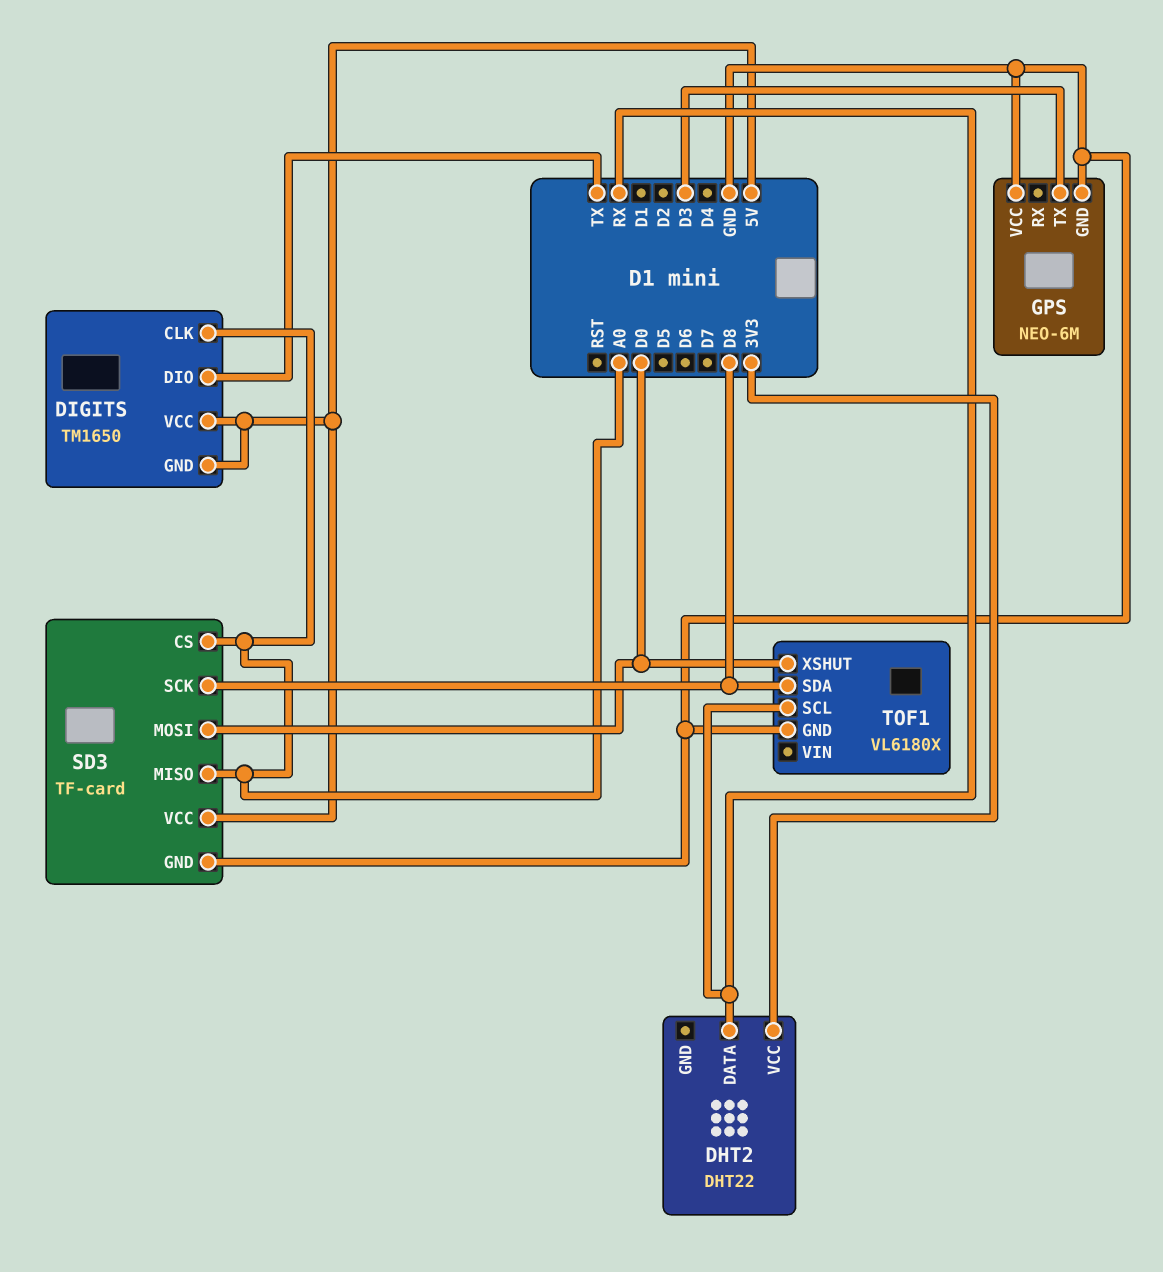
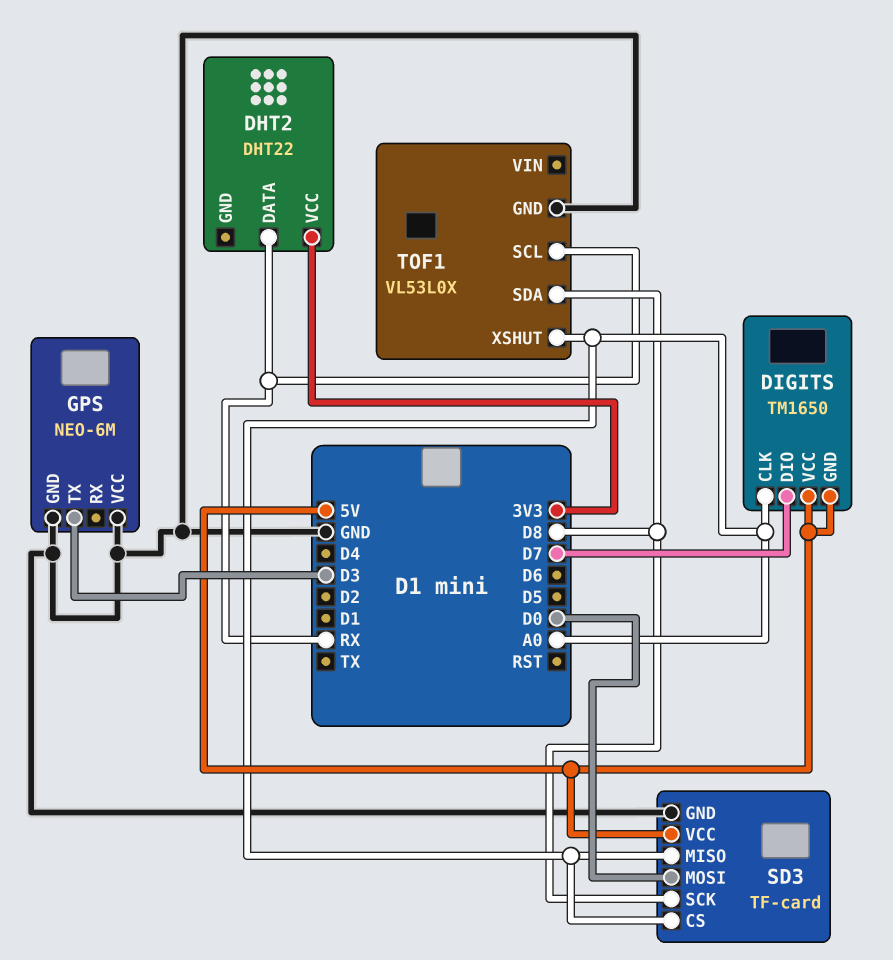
DIGITS pin DIO: TX -> D7
TOF1: VL6180X -> VL53L0X
TOF1 pin XSHUT: D0 -> A0

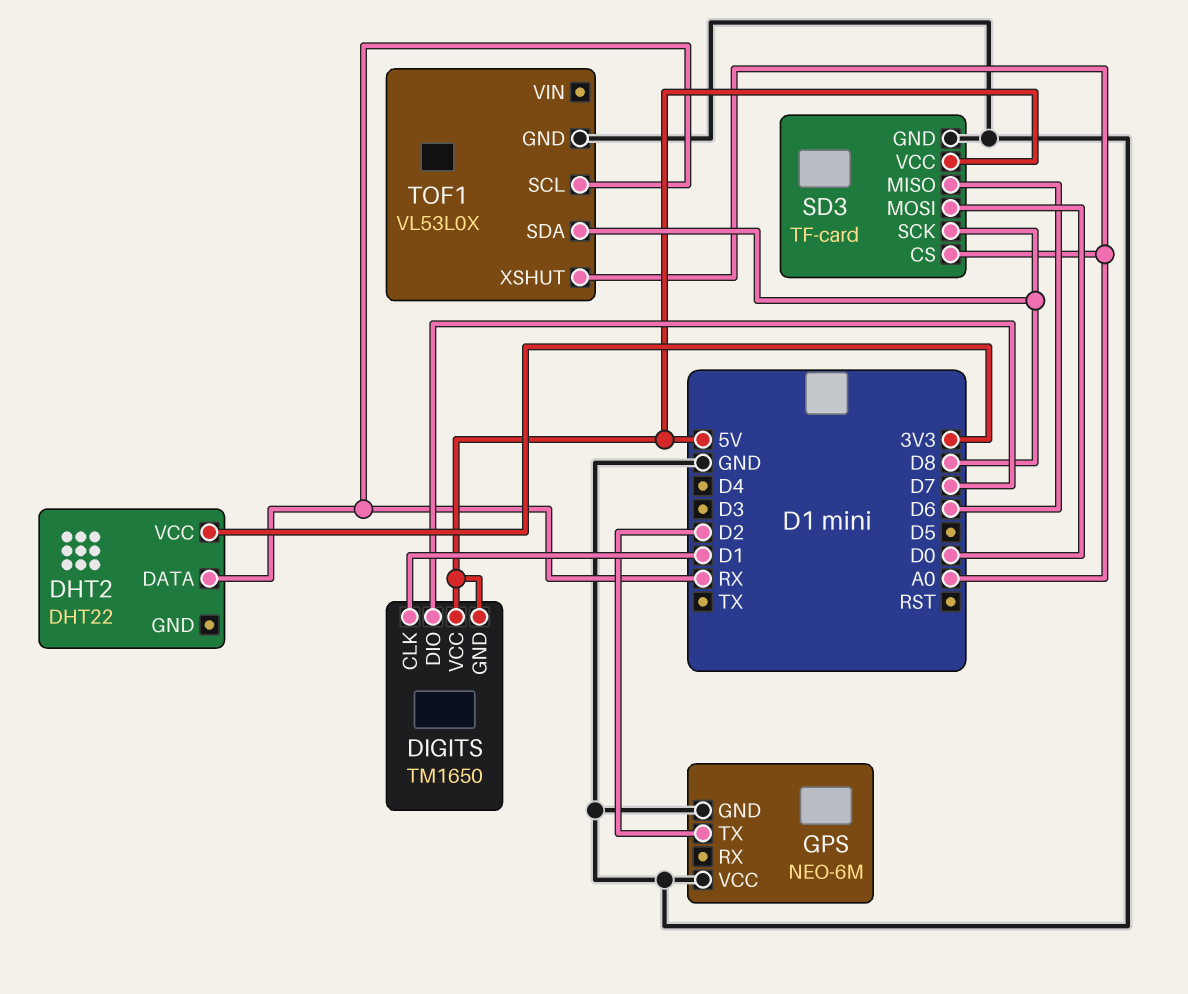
DIGITS pin CLK: A0 -> D1
GPS pin TX: D3 -> D2
SD3 pin MISO: A0 -> D6

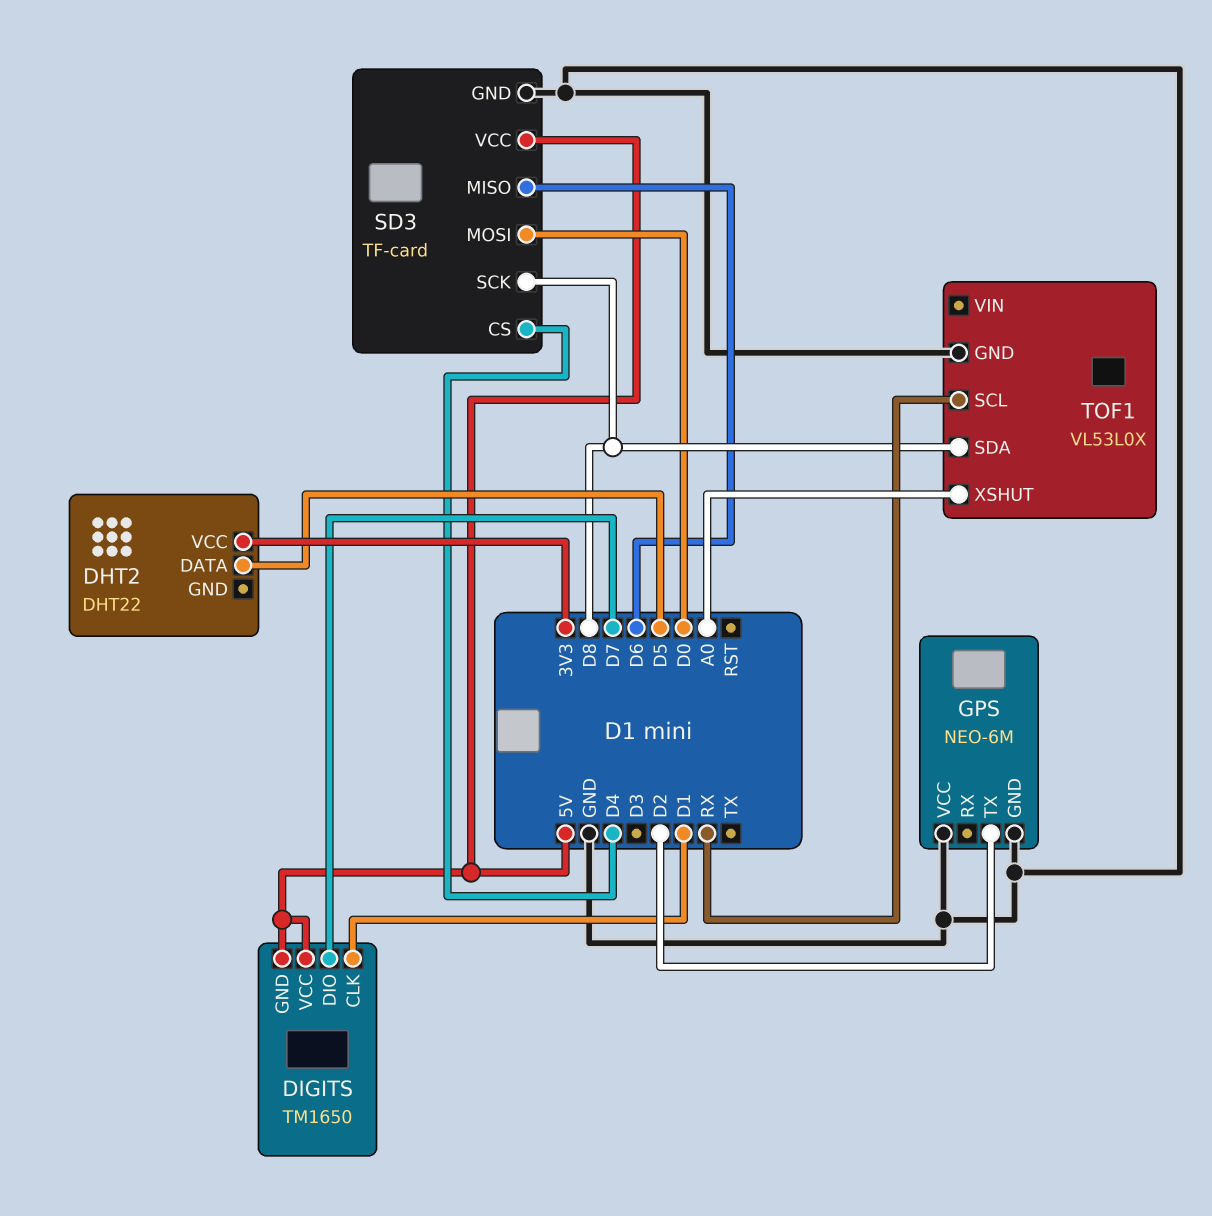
DHT2 pin DATA: RX -> D5
SD3 pin CS: A0 -> D4

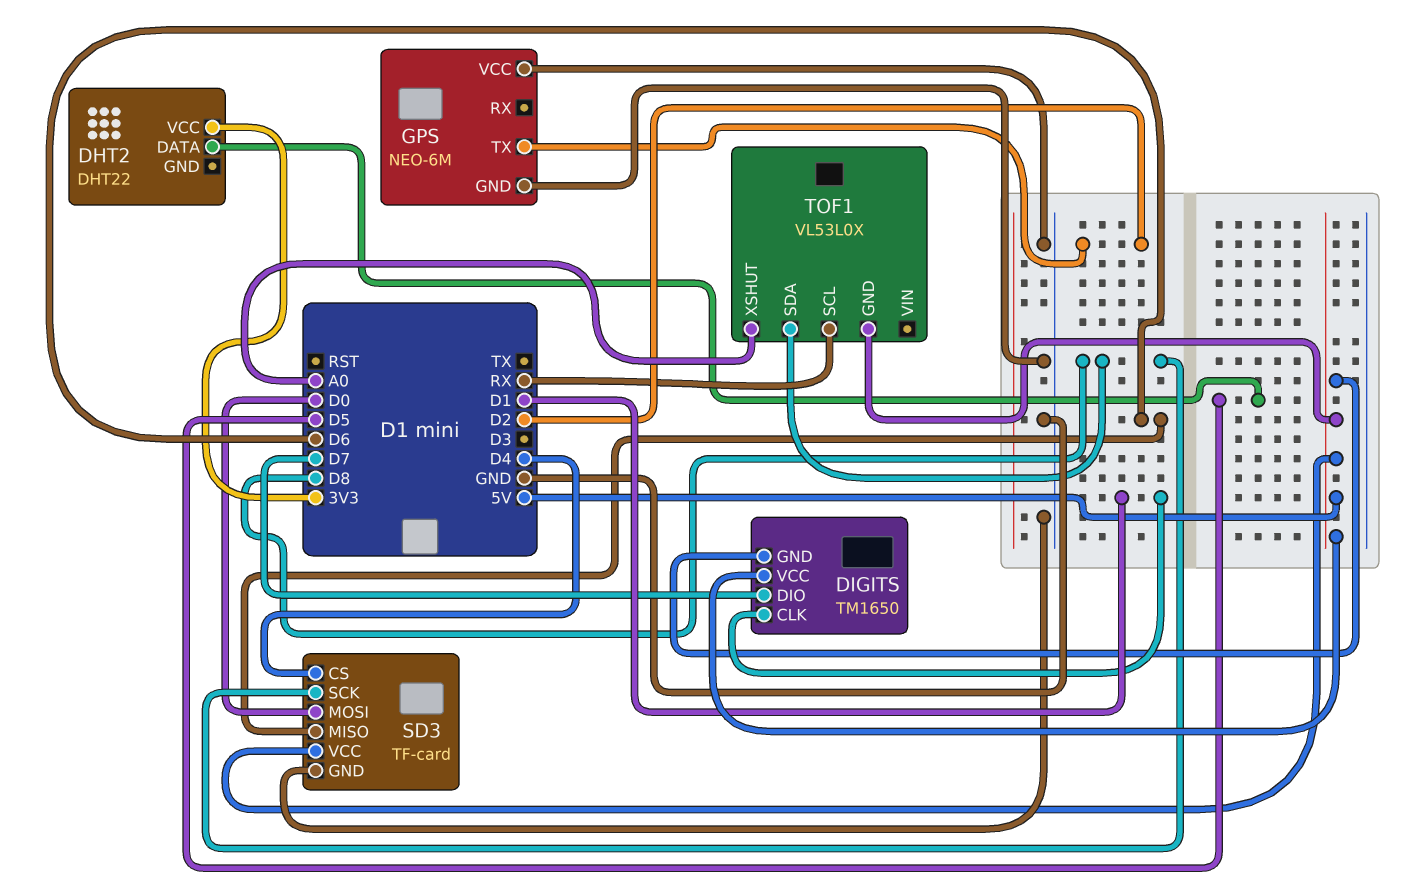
TOF1 pin GND: GND -> 5V

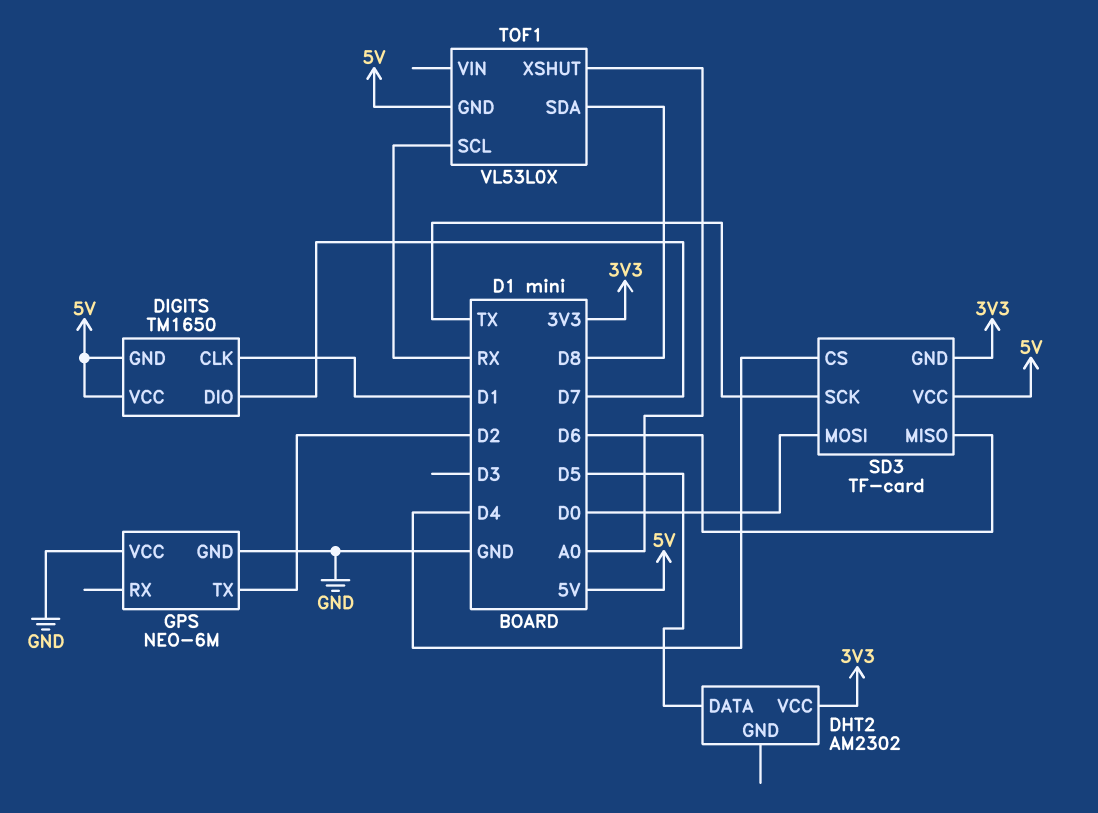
DHT2: DHT22 -> AM2302
SD3 pin GND: GND -> 3V3
SD3 pin SCK: D8 -> TX

